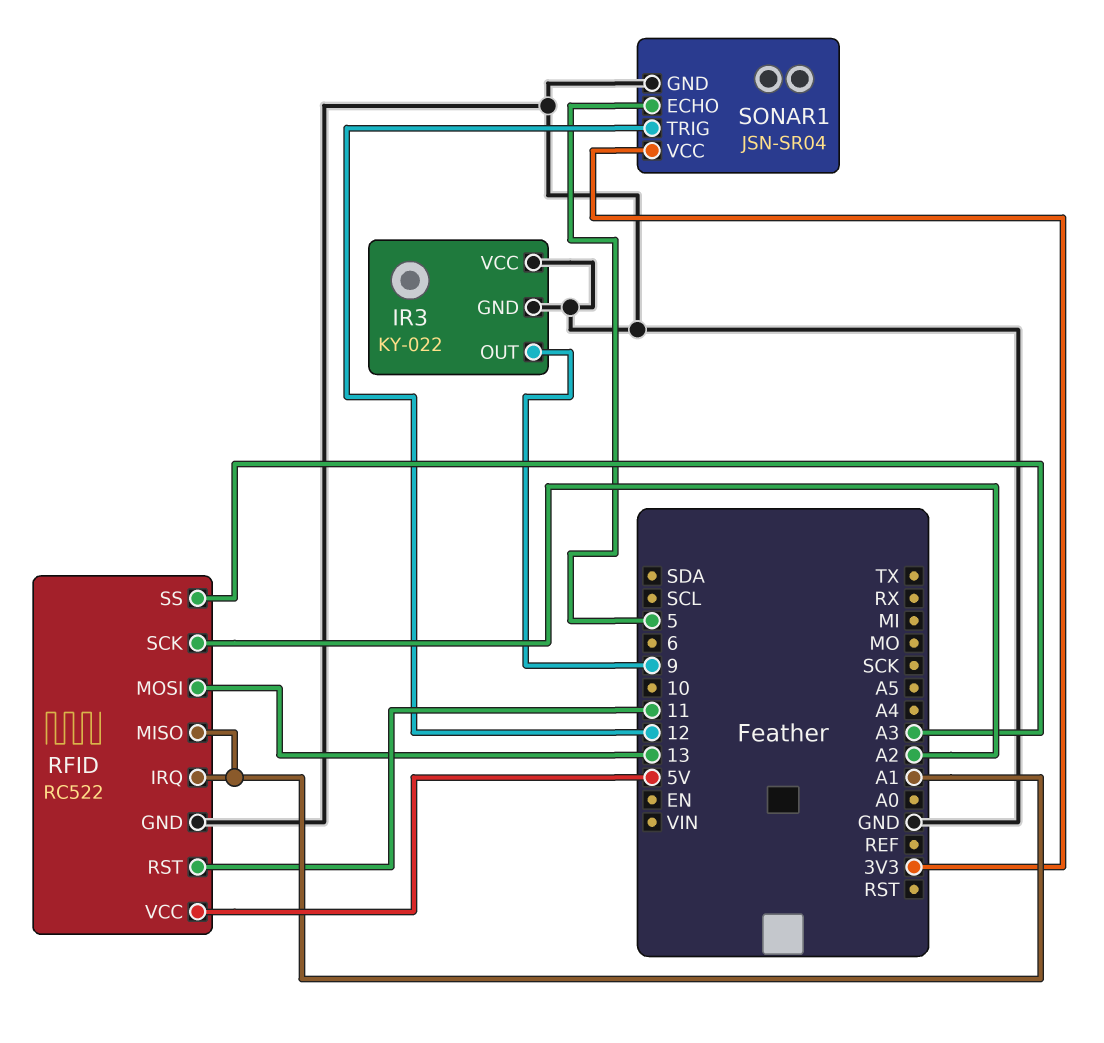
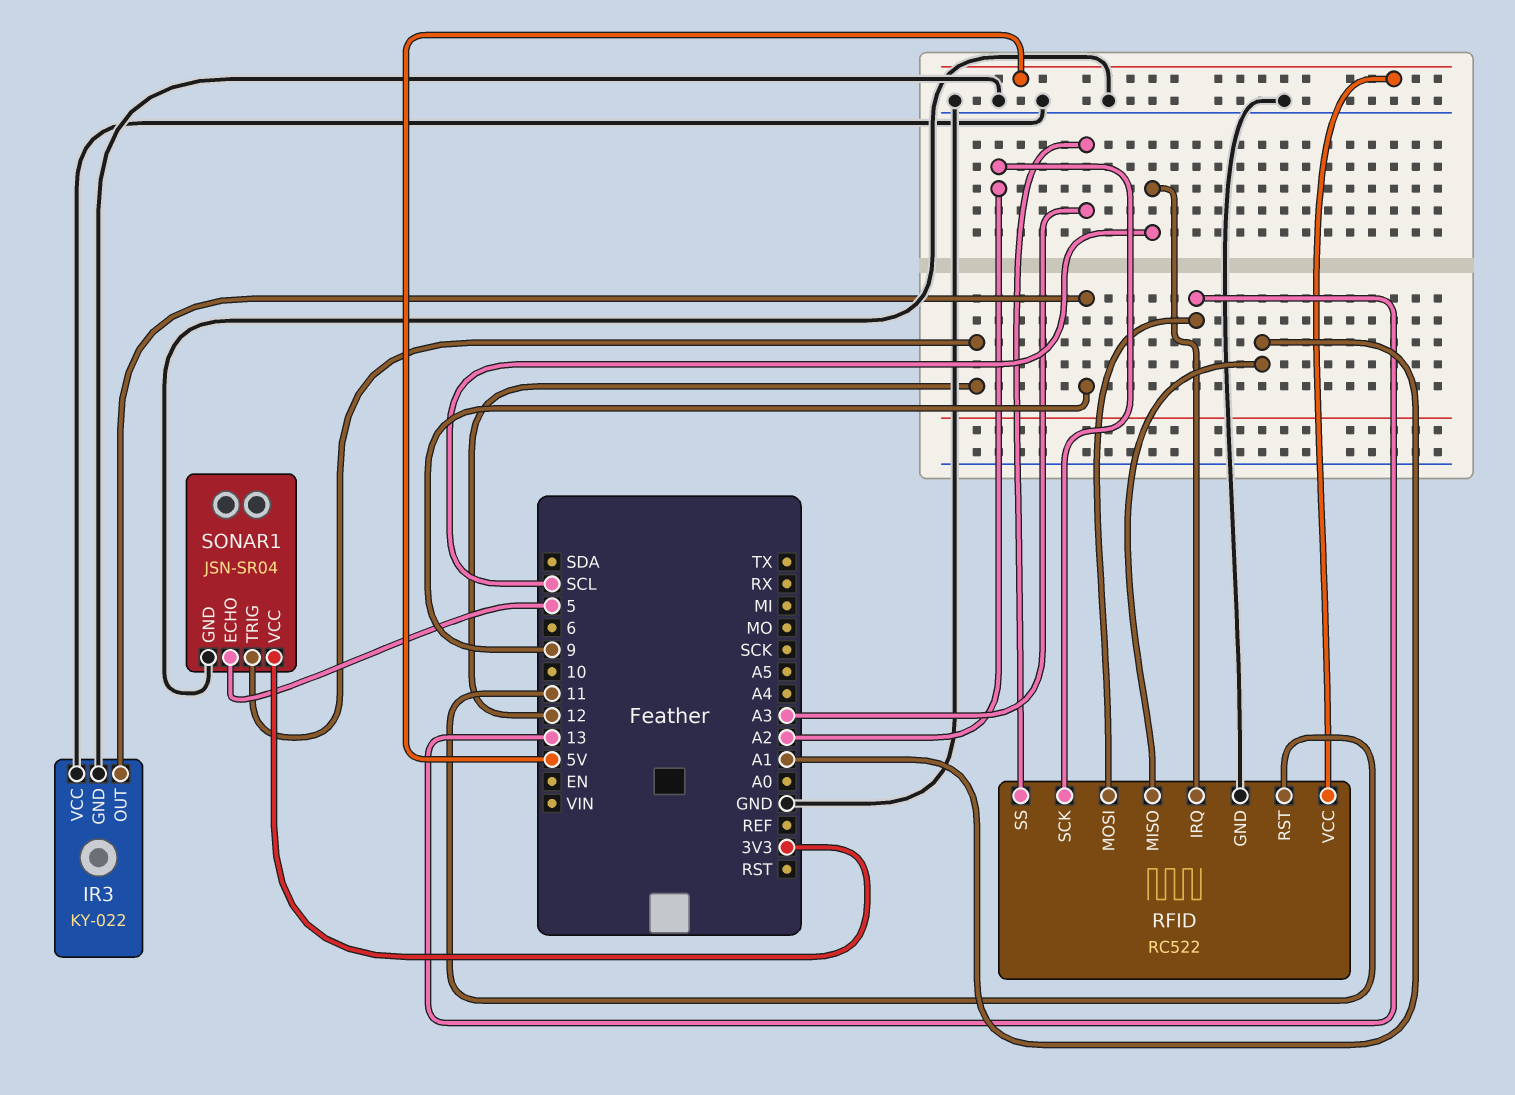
RFID pin IRQ: A1 -> SCL

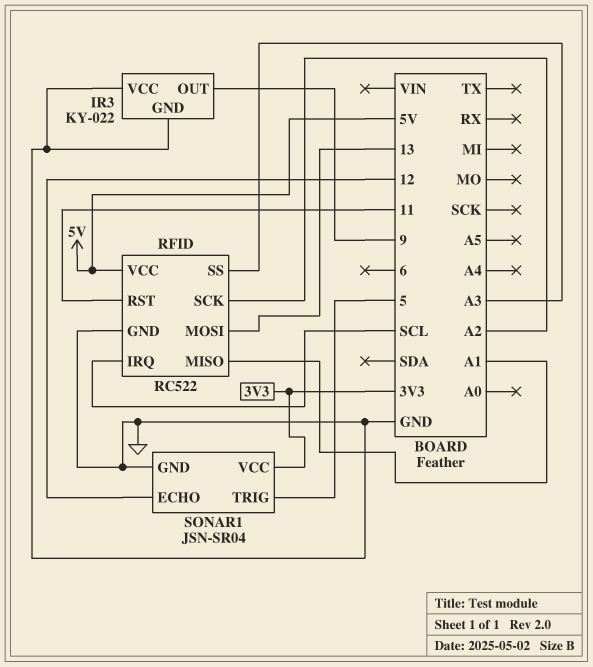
SONAR1 pin ECHO: 5 -> 12
SONAR1 pin TRIG: 12 -> 5

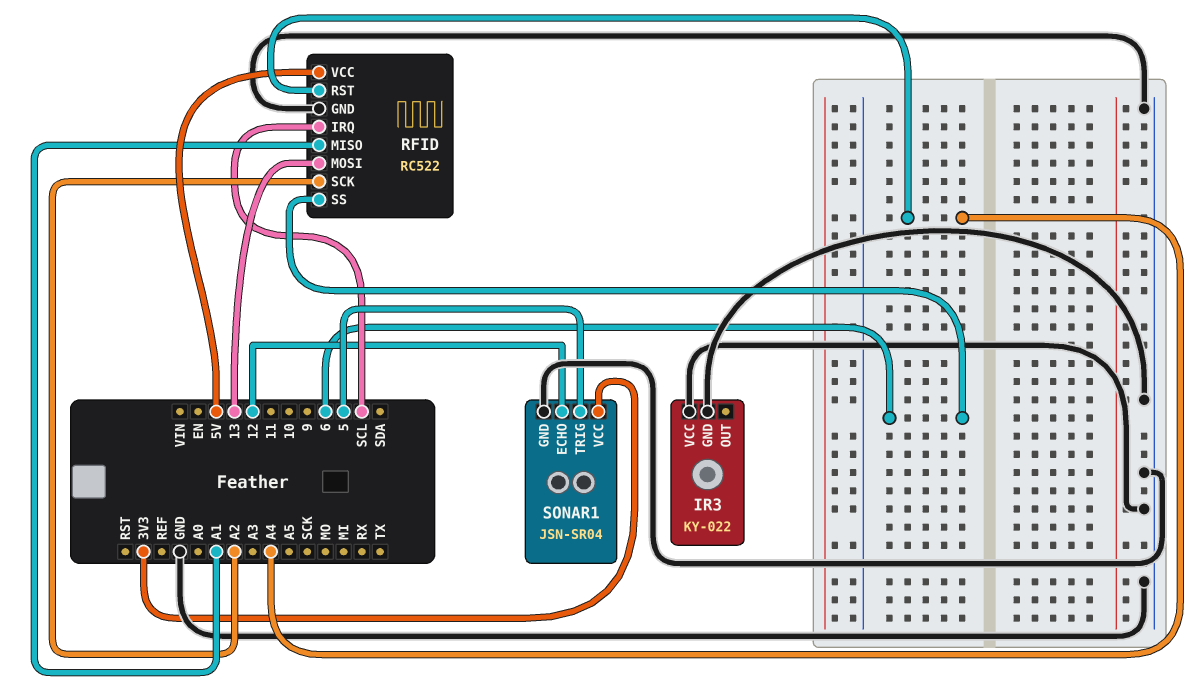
IR3 pin OUT: 9 -> none
RFID pin RST: 11 -> A4
RFID pin SS: A3 -> 6

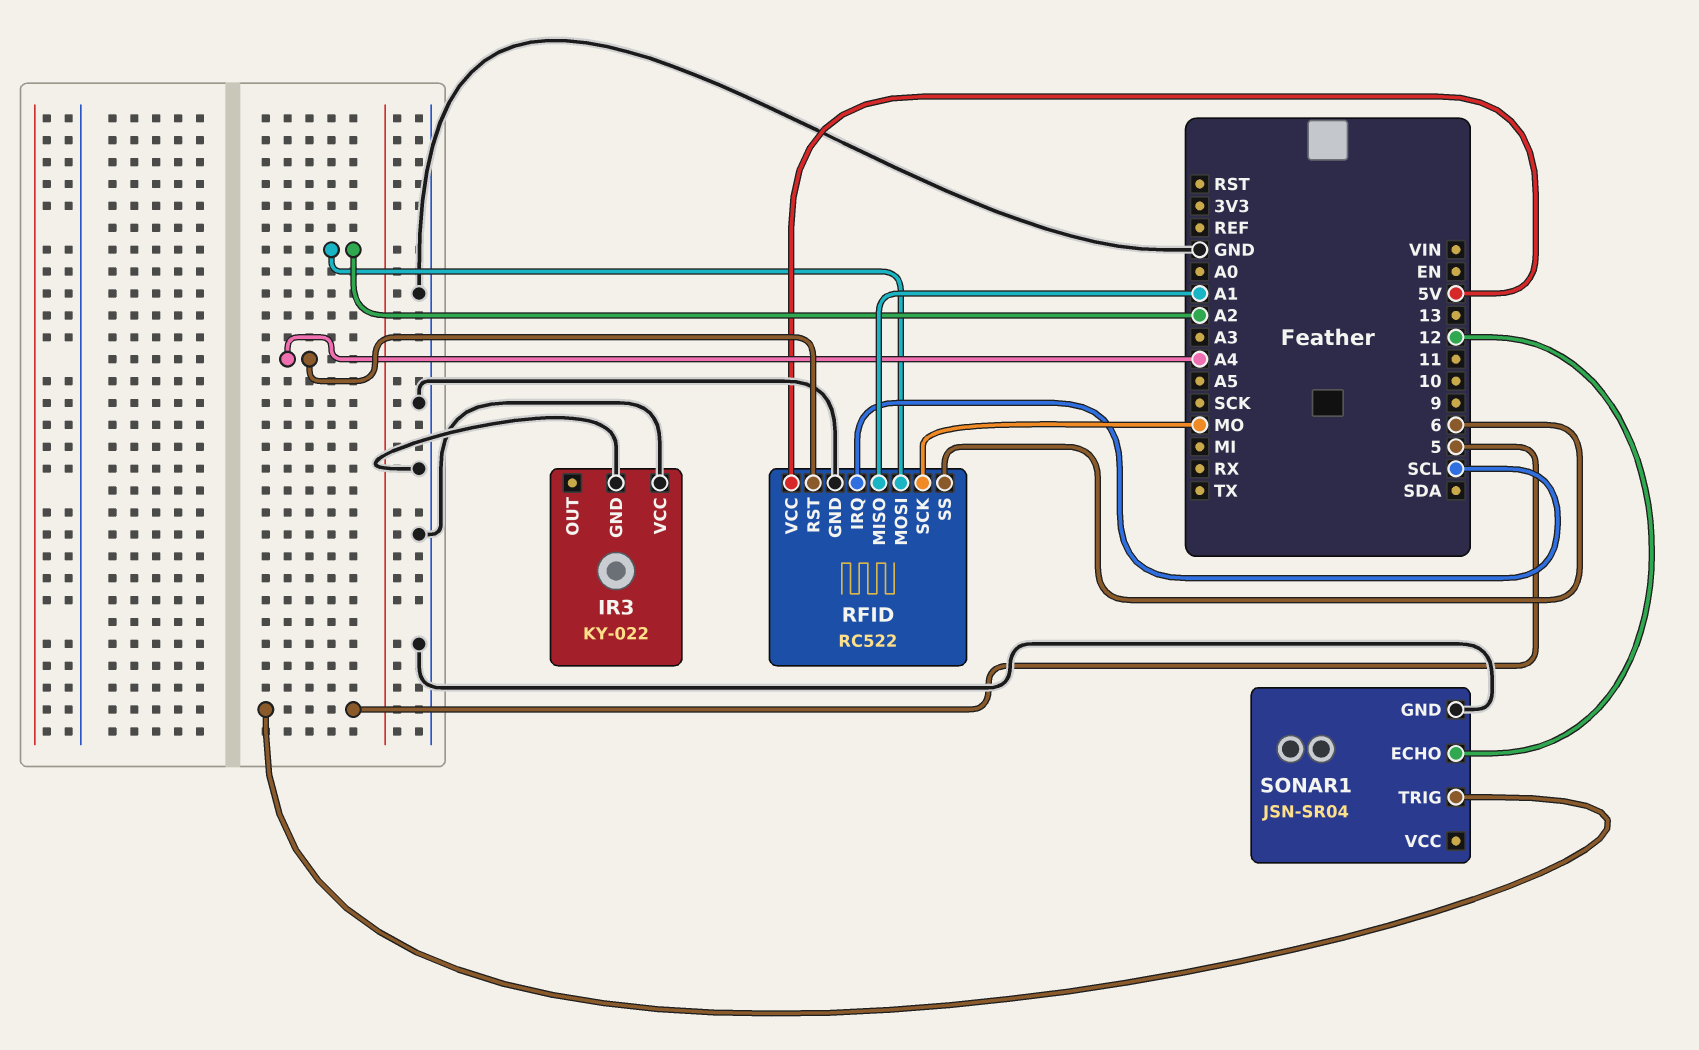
RFID pin MOSI: 13 -> A2
RFID pin SCK: A2 -> MO
SONAR1 pin VCC: 3V3 -> none

